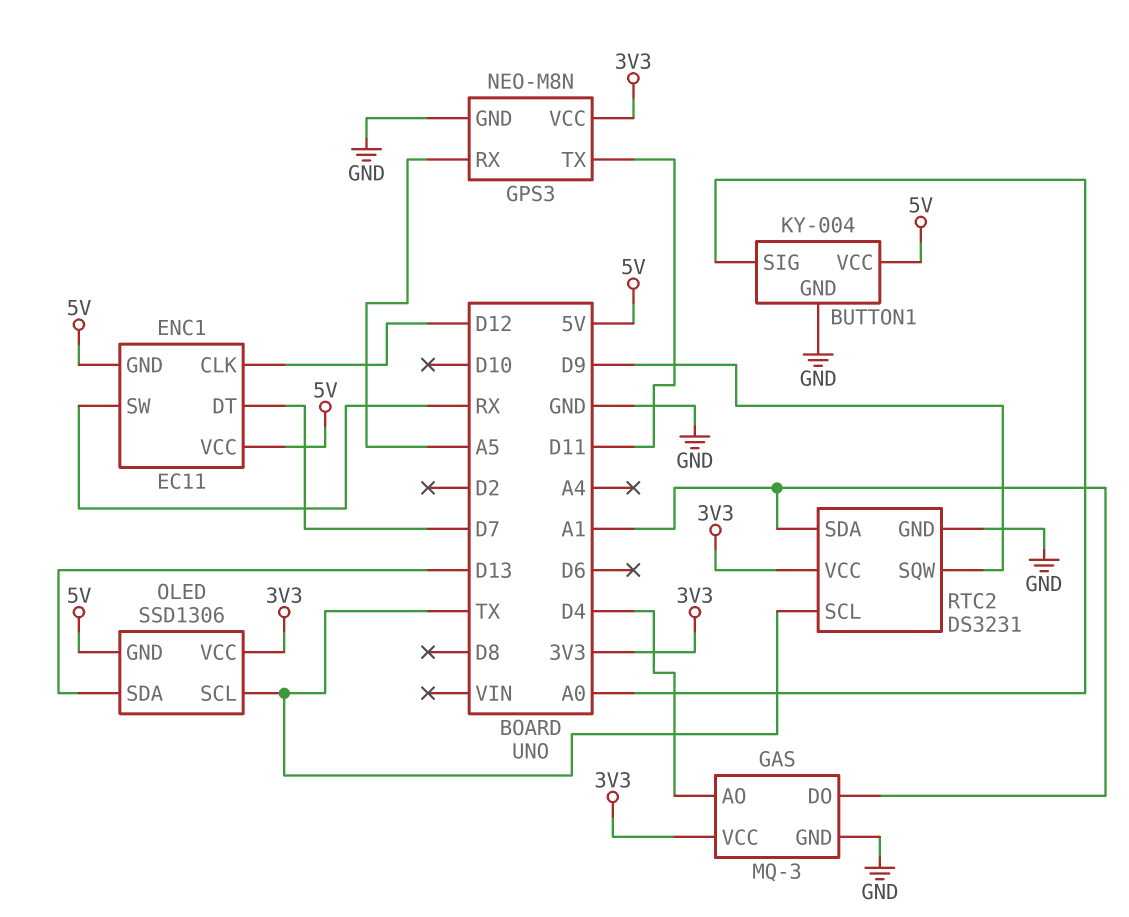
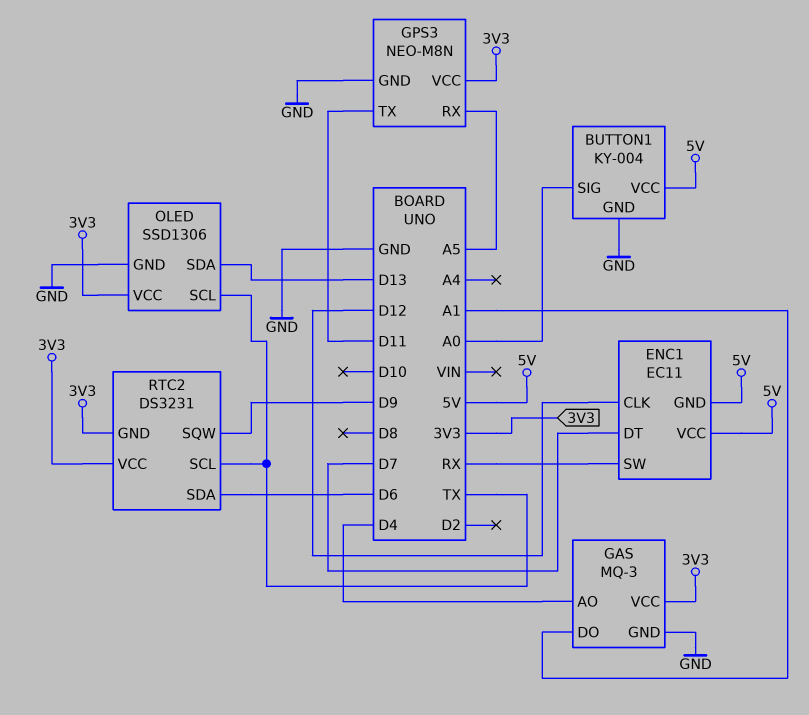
OLED pin GND: 5V -> GND
RTC2 pin GND: GND -> 3V3
RTC2 pin SDA: A1 -> D6

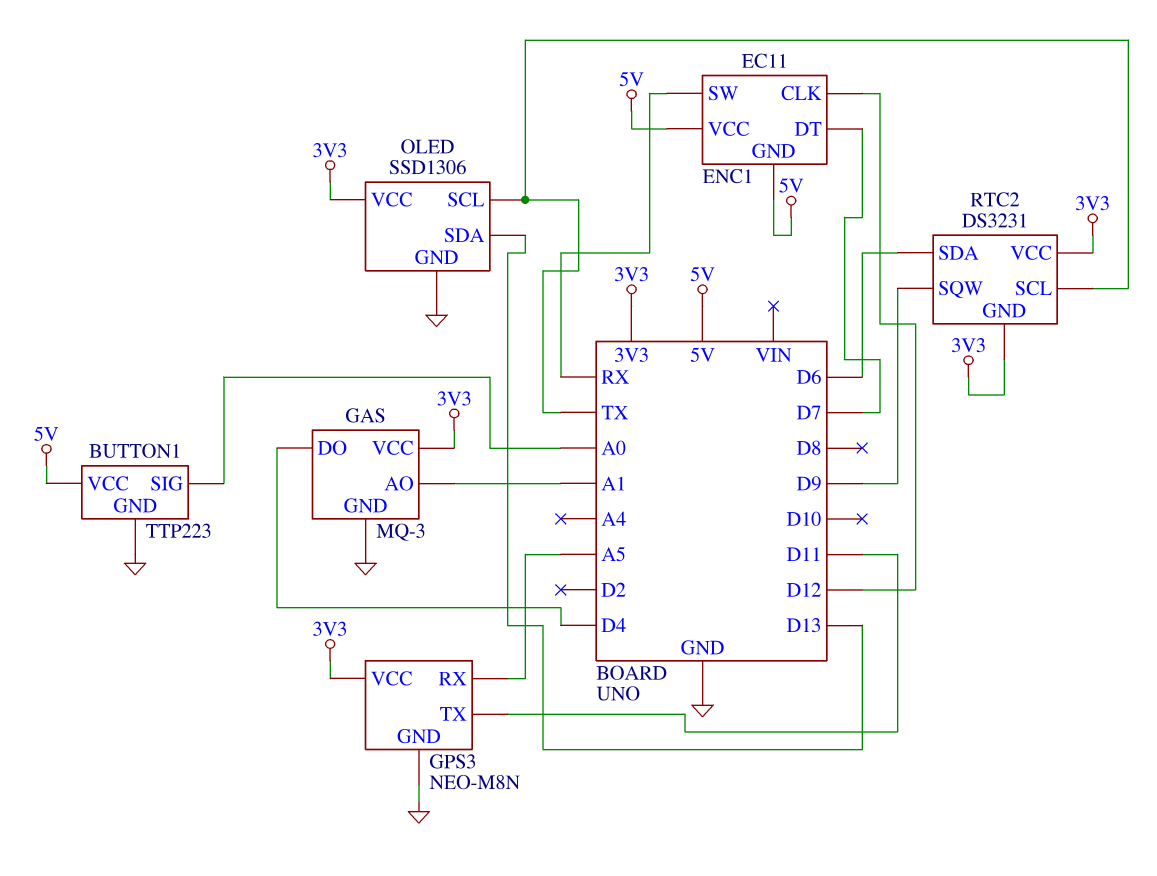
BUTTON1: KY-004 -> TTP223
GAS pin AO: D4 -> A1
GAS pin DO: A1 -> D4

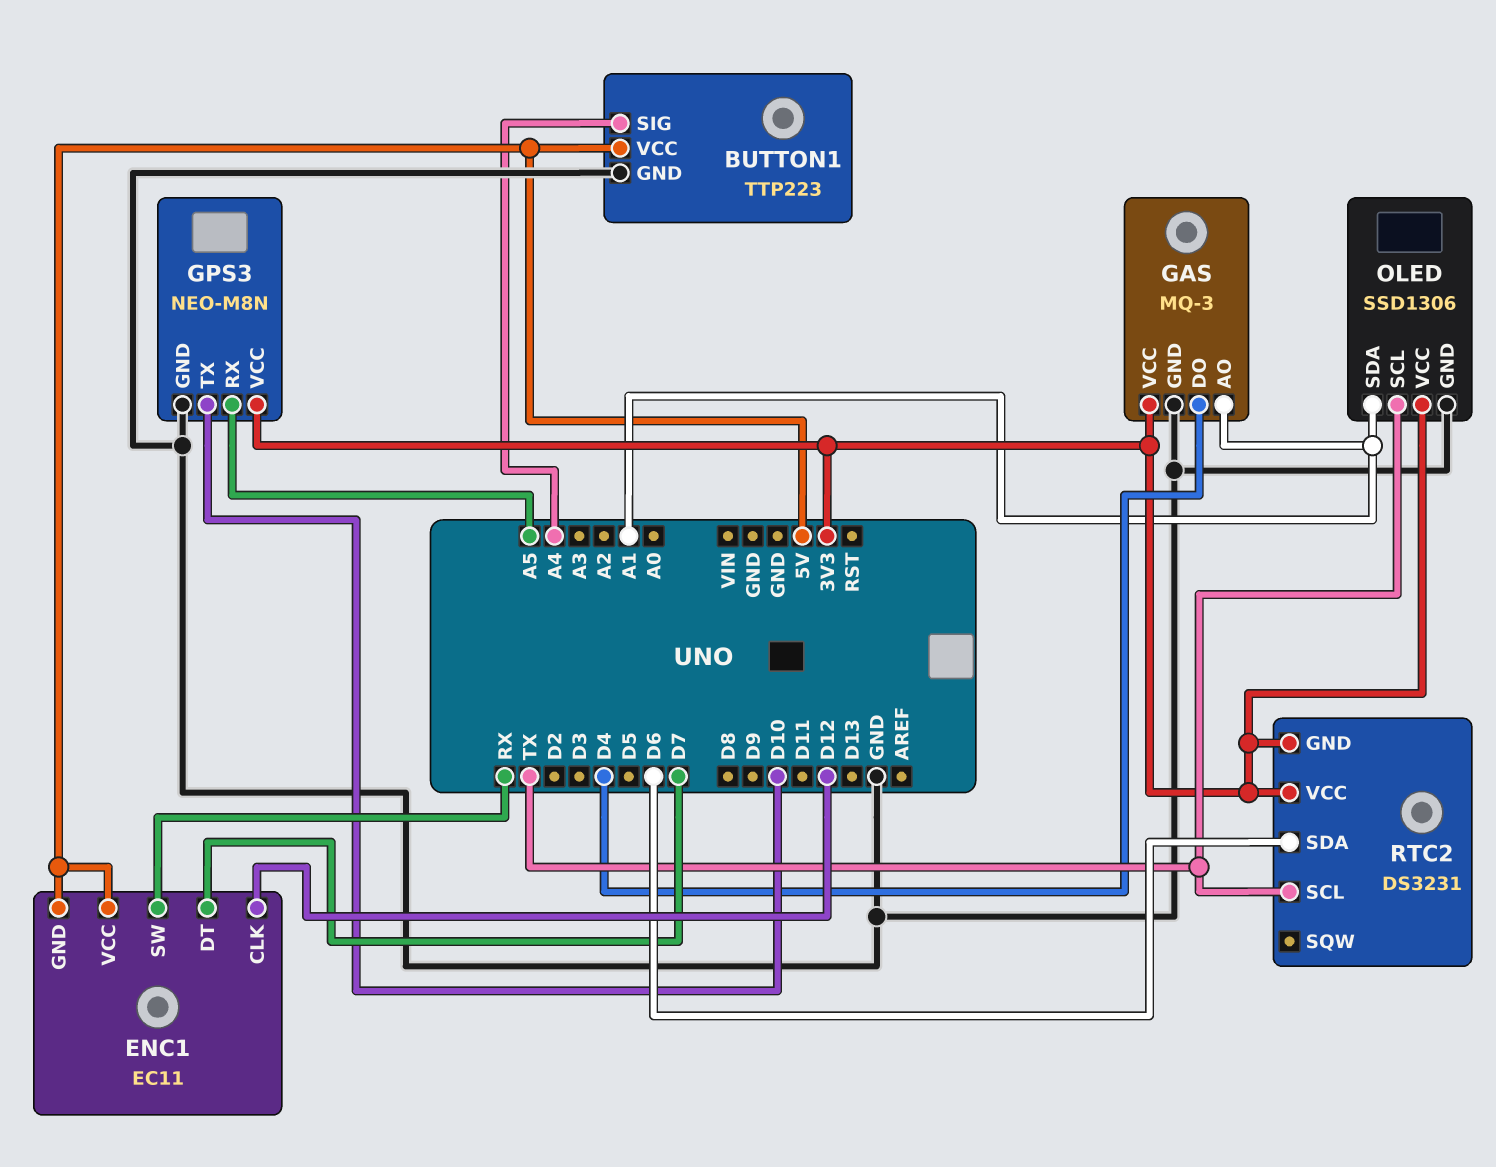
BUTTON1 pin SIG: A0 -> A4
GPS3 pin TX: D11 -> D10
OLED pin SDA: D13 -> A1
RTC2 pin SQW: D9 -> none

